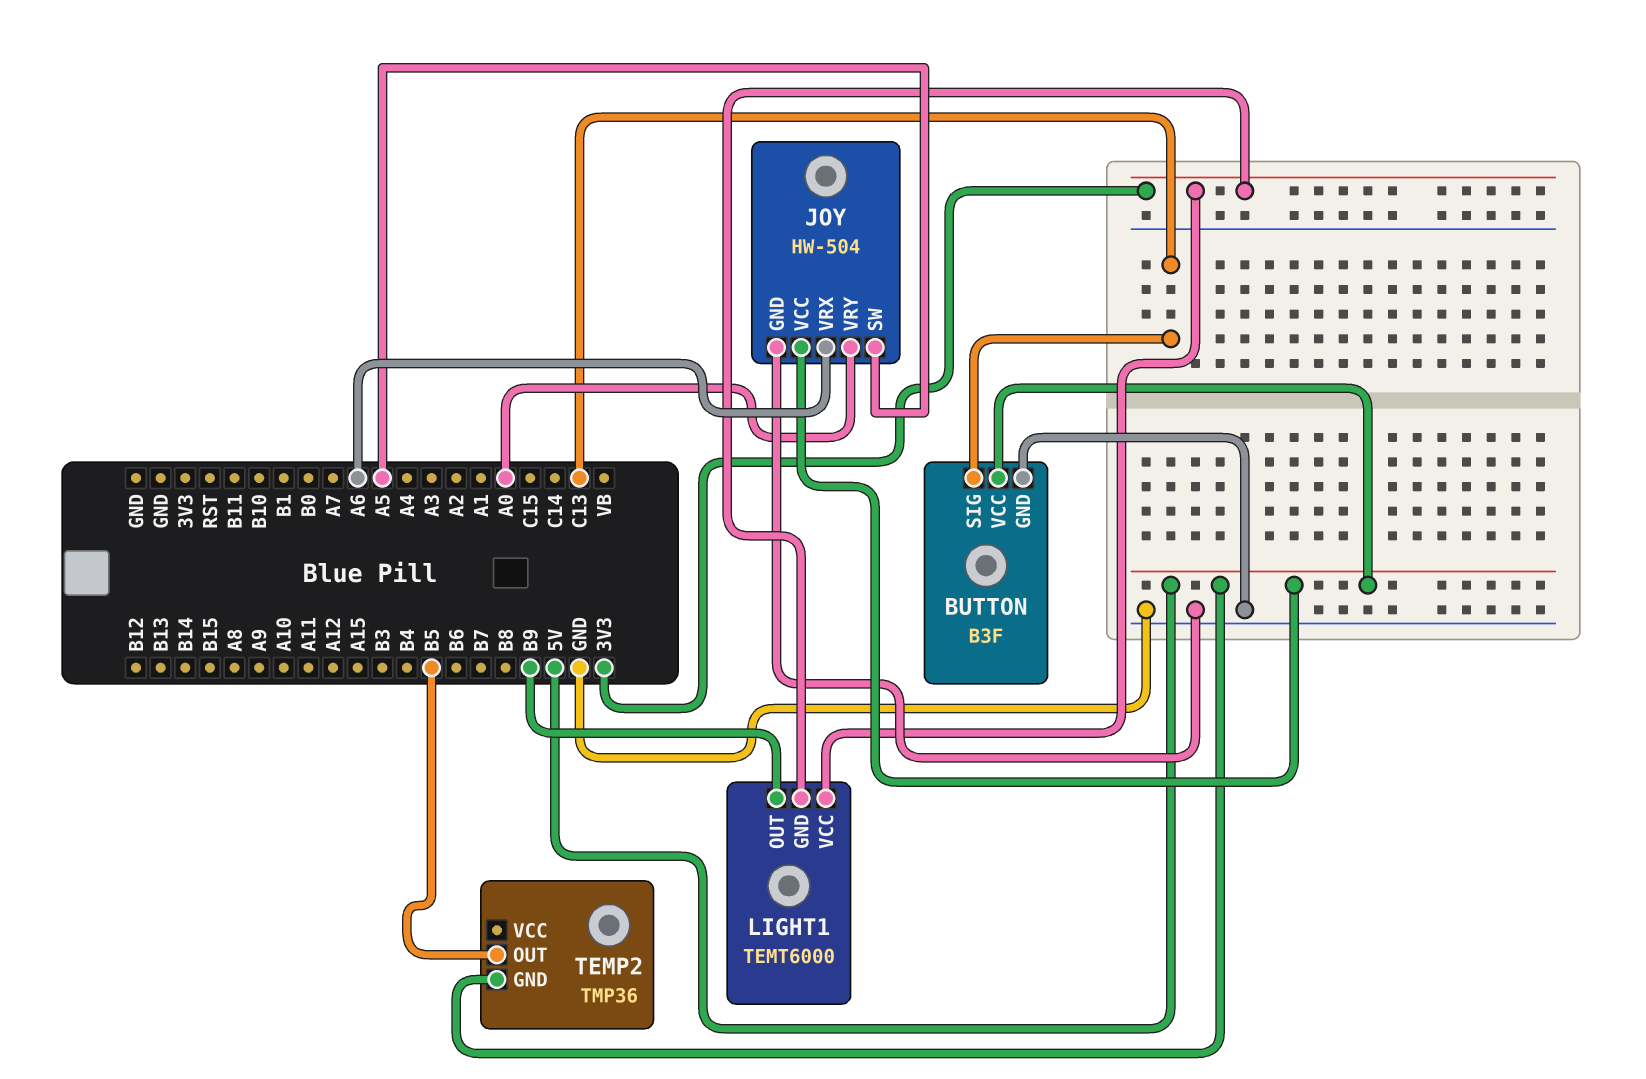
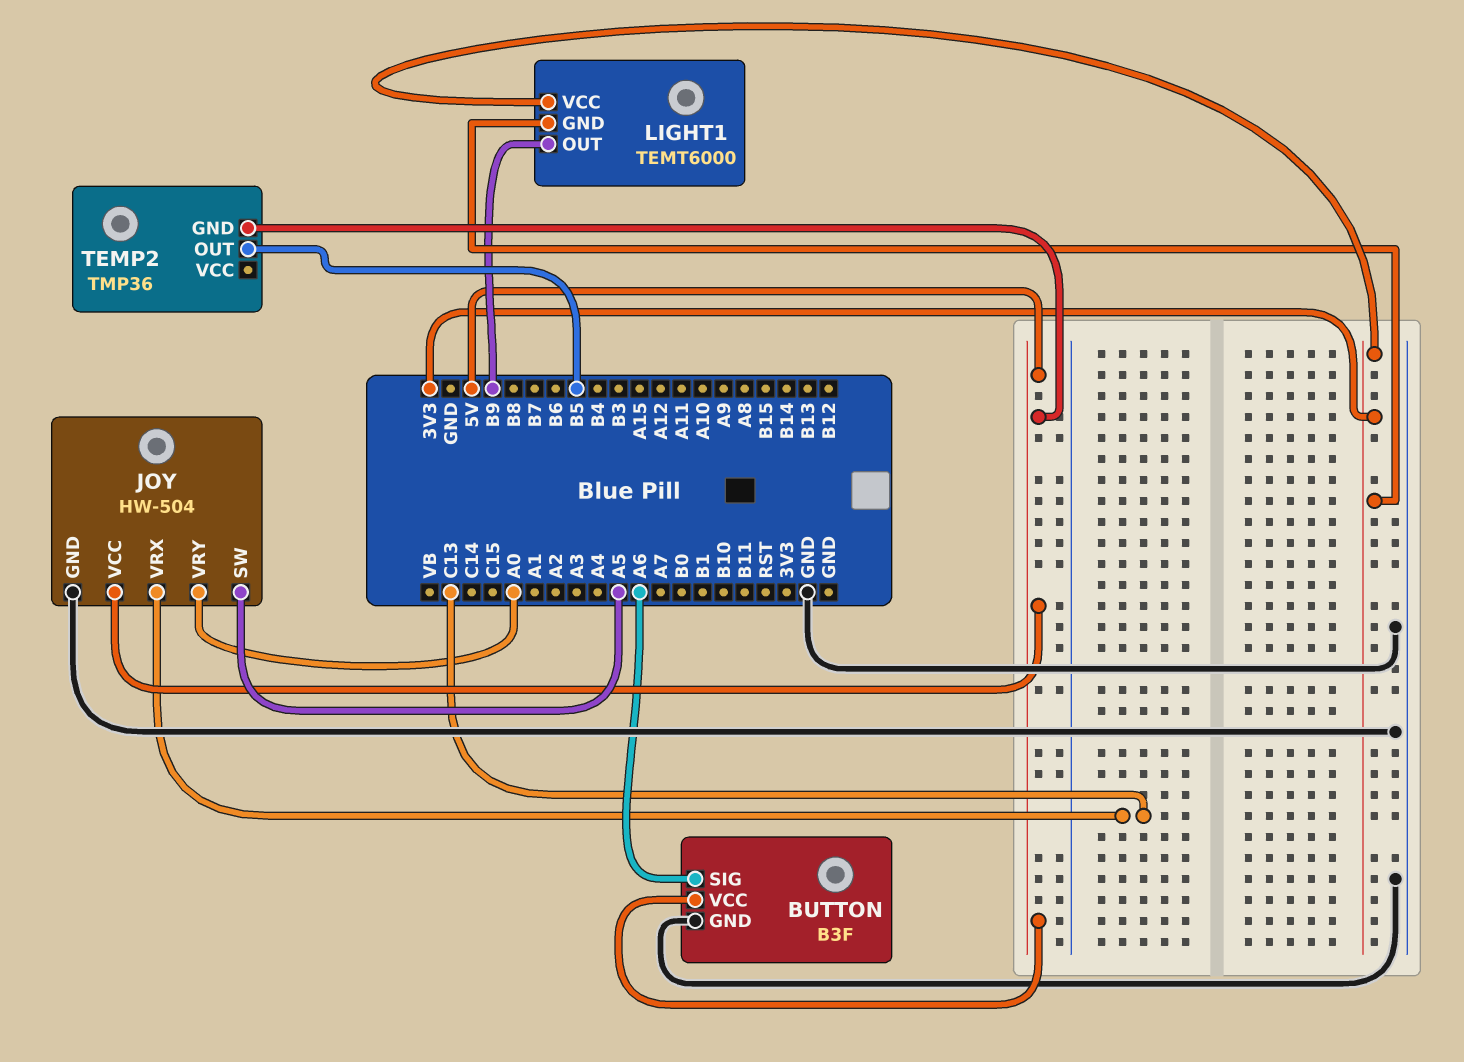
BUTTON pin SIG: C13 -> A6
JOY pin VRX: A6 -> C13

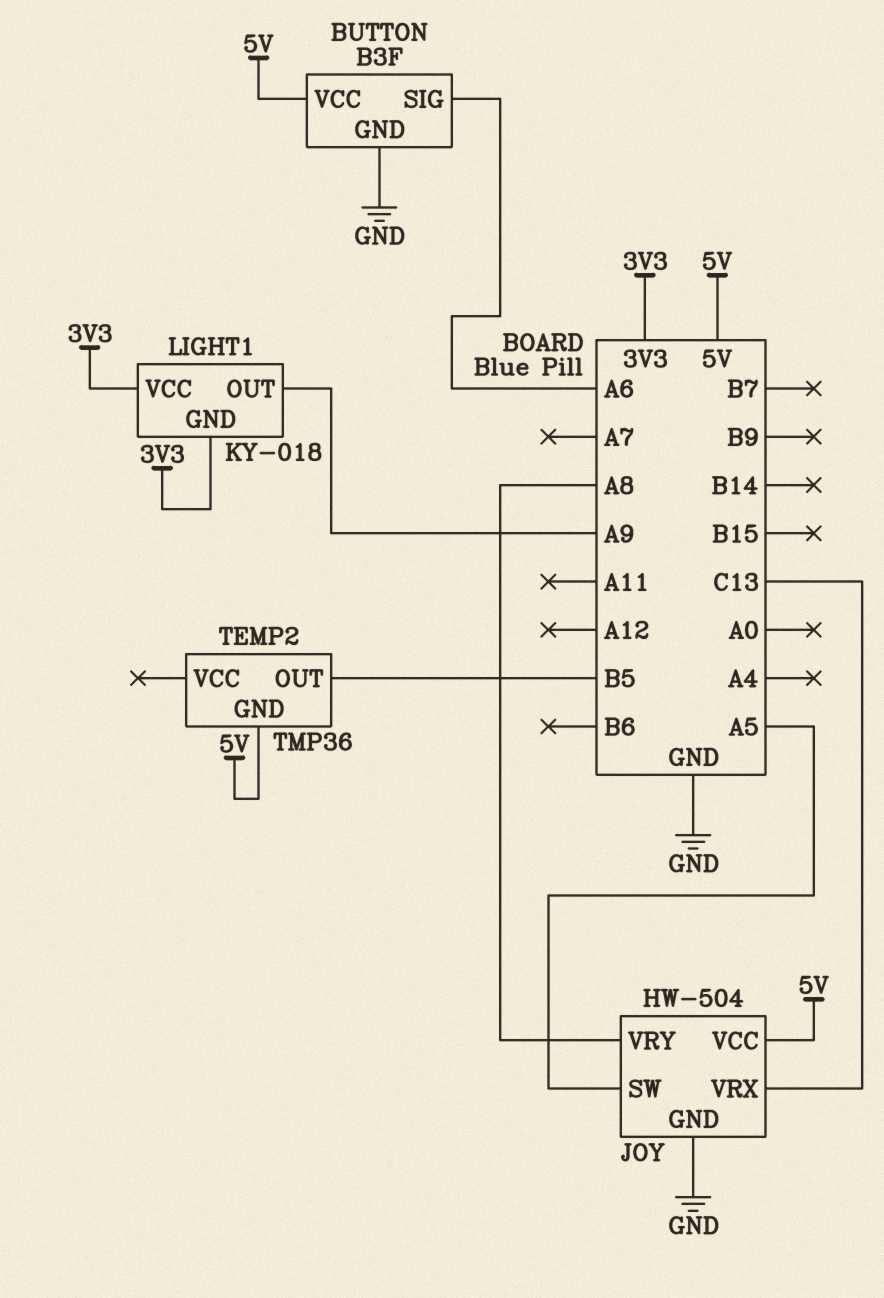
JOY pin VRY: A0 -> A8
LIGHT1: TEMT6000 -> KY-018
LIGHT1 pin OUT: B9 -> A9

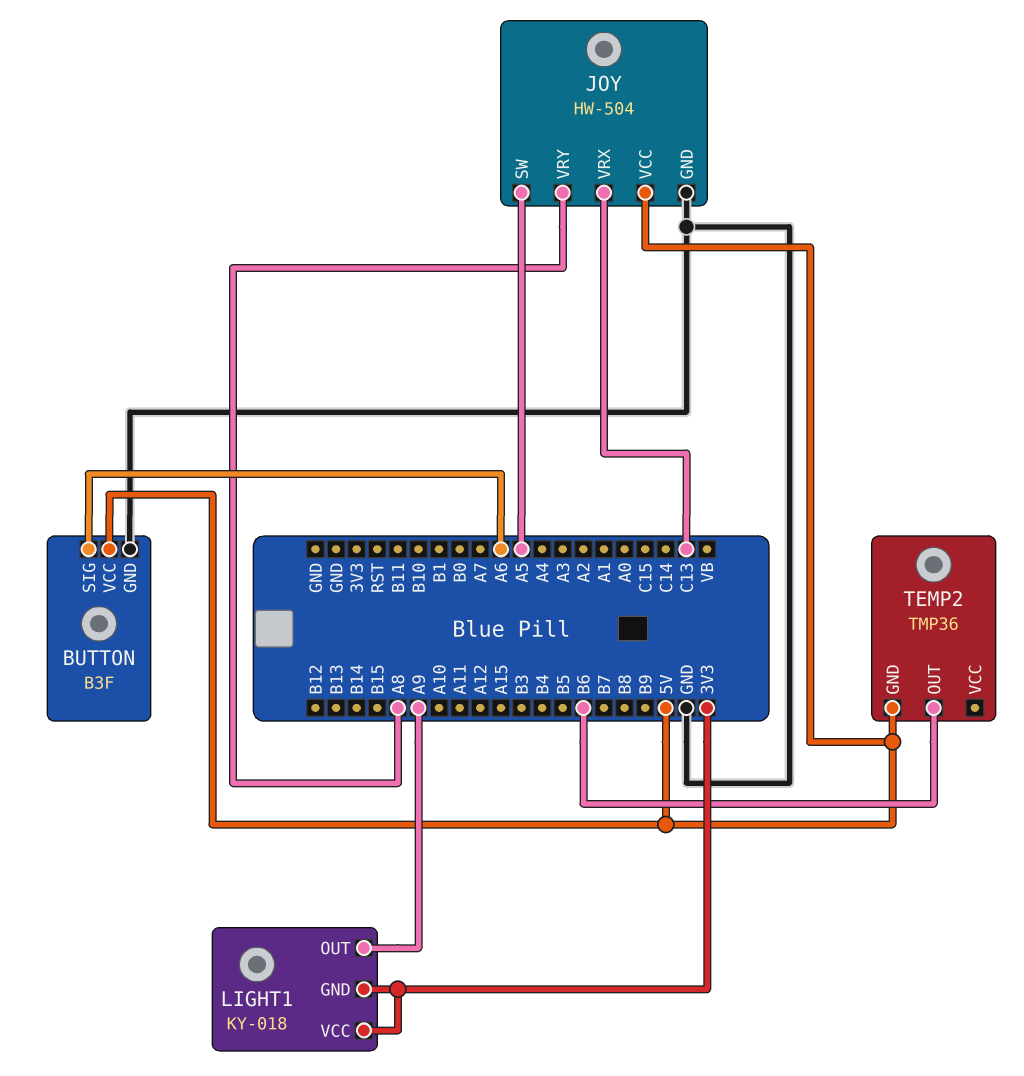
TEMP2 pin OUT: B5 -> B6

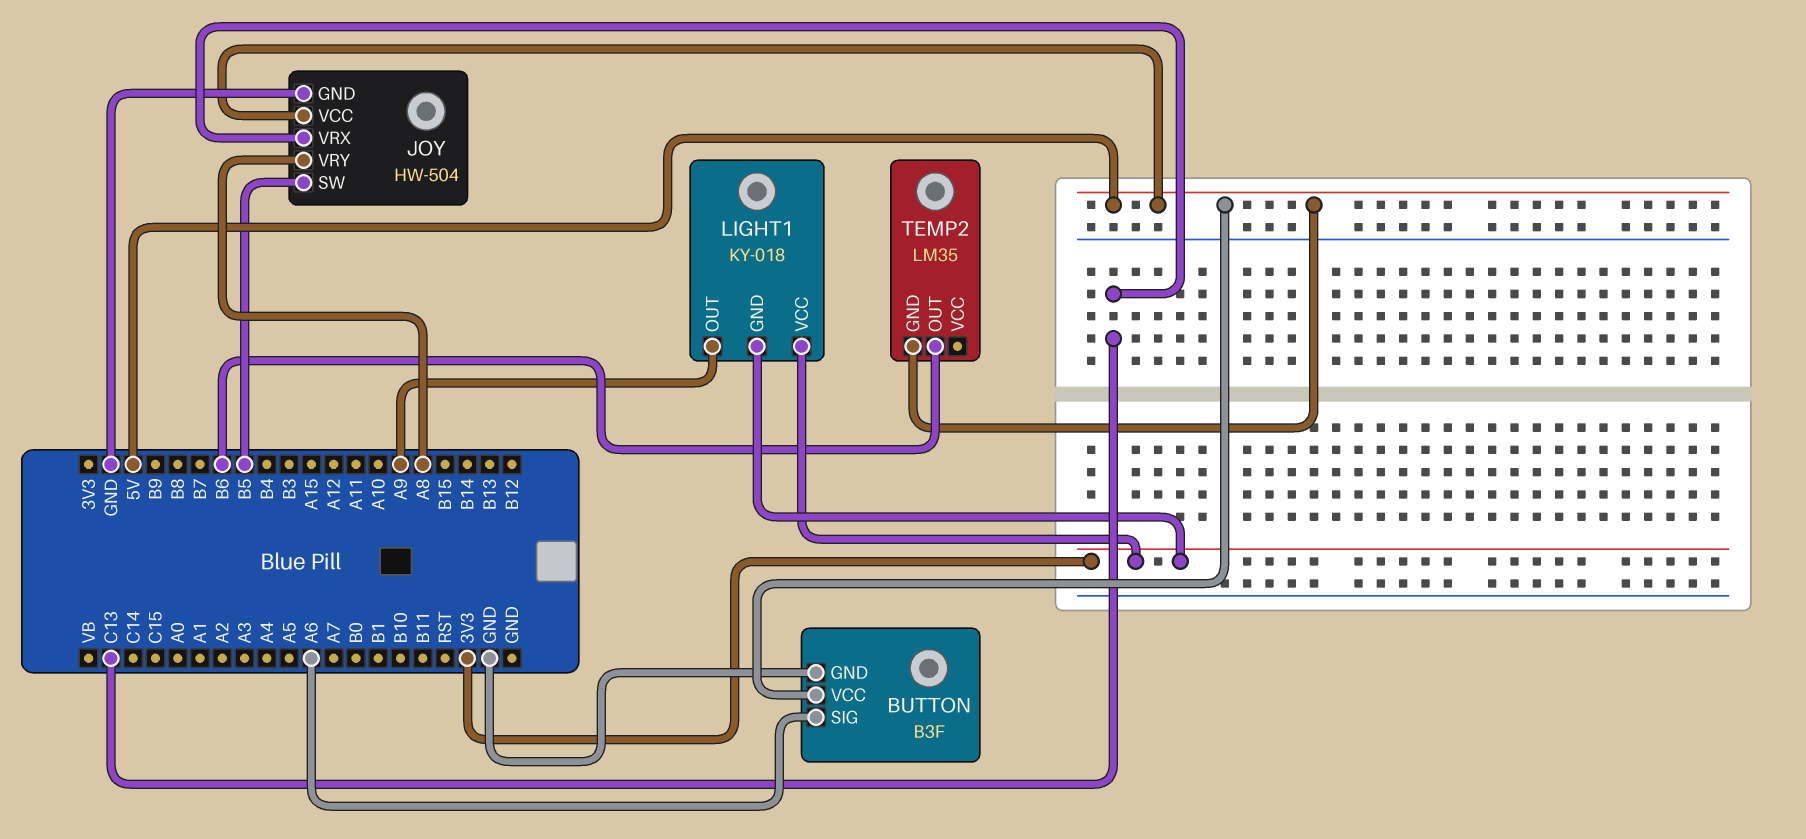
JOY pin SW: A5 -> B5
TEMP2: TMP36 -> LM35

